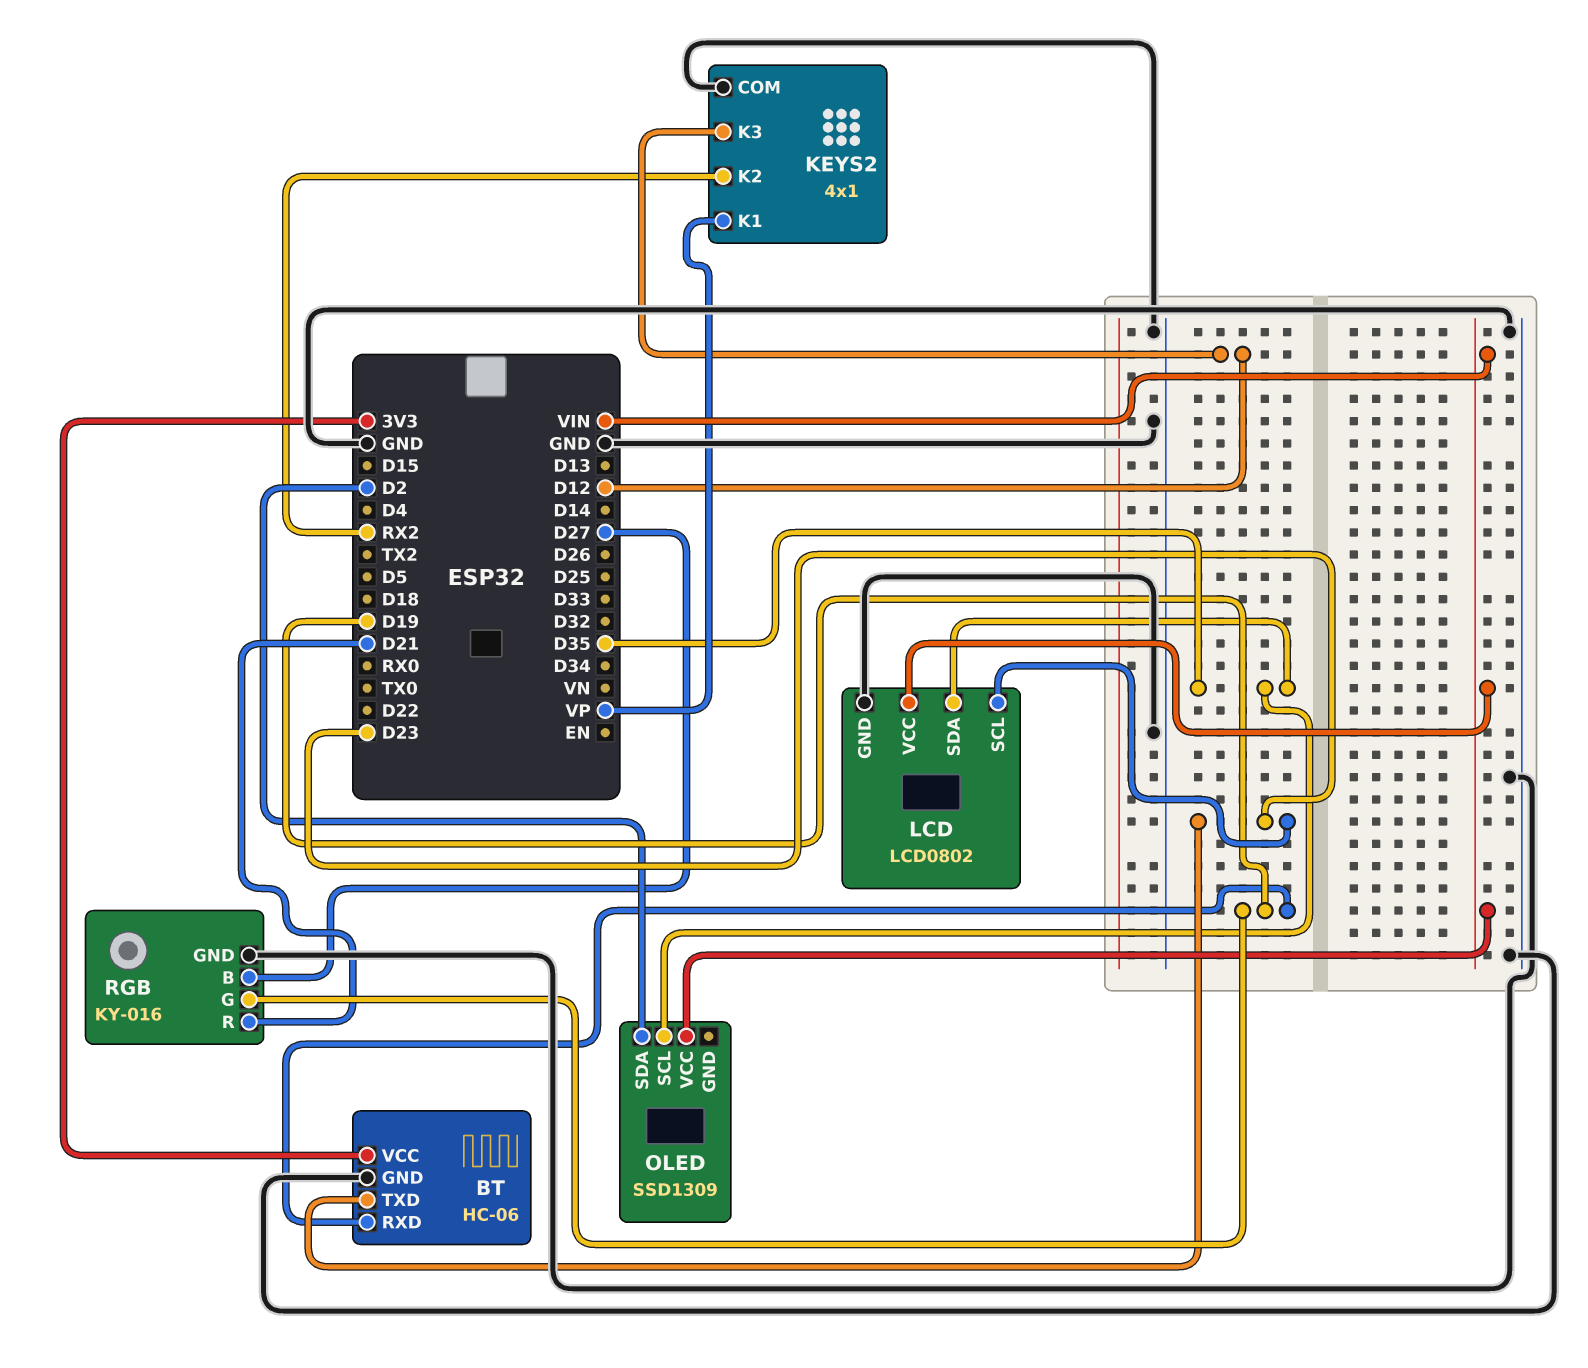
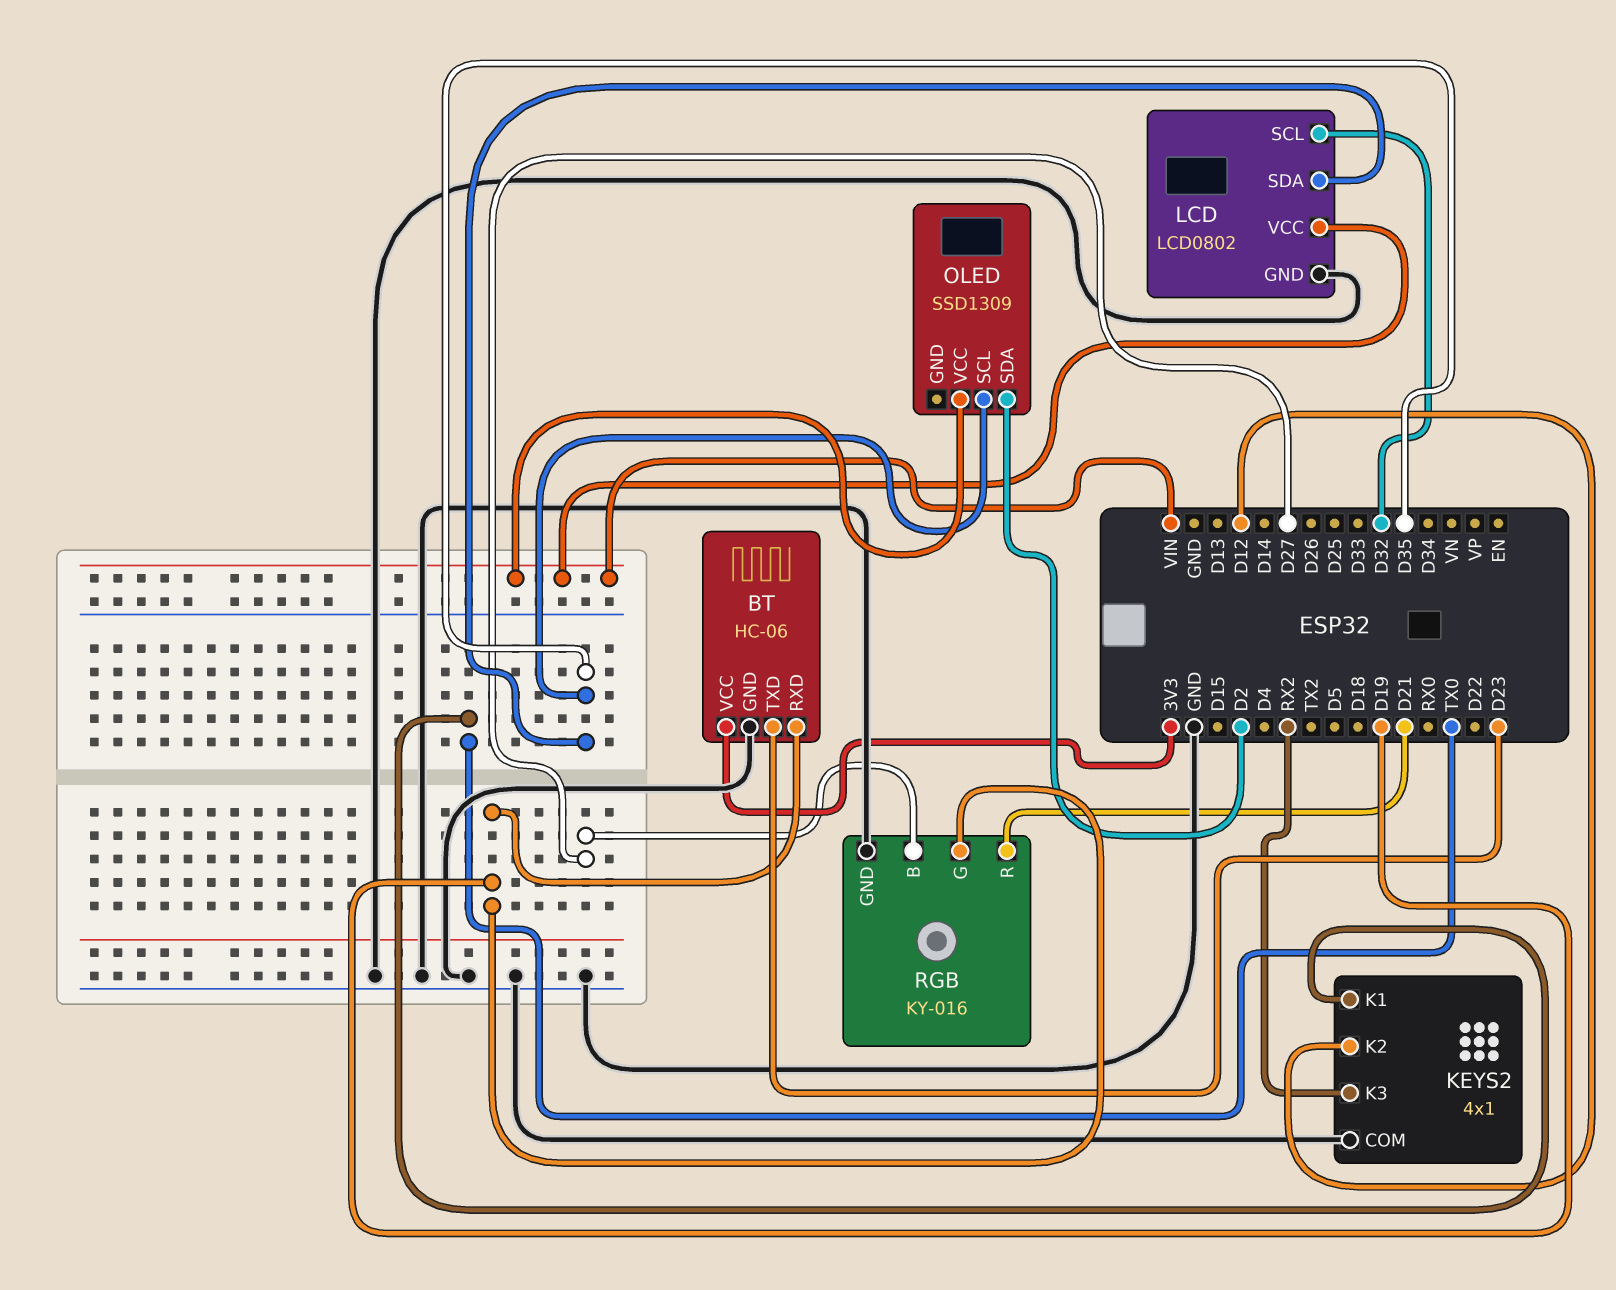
KEYS2 pin K1: VP -> TX0
KEYS2 pin K2: RX2 -> D12
KEYS2 pin K3: D12 -> RX2
LCD pin SCL: D23 -> D32

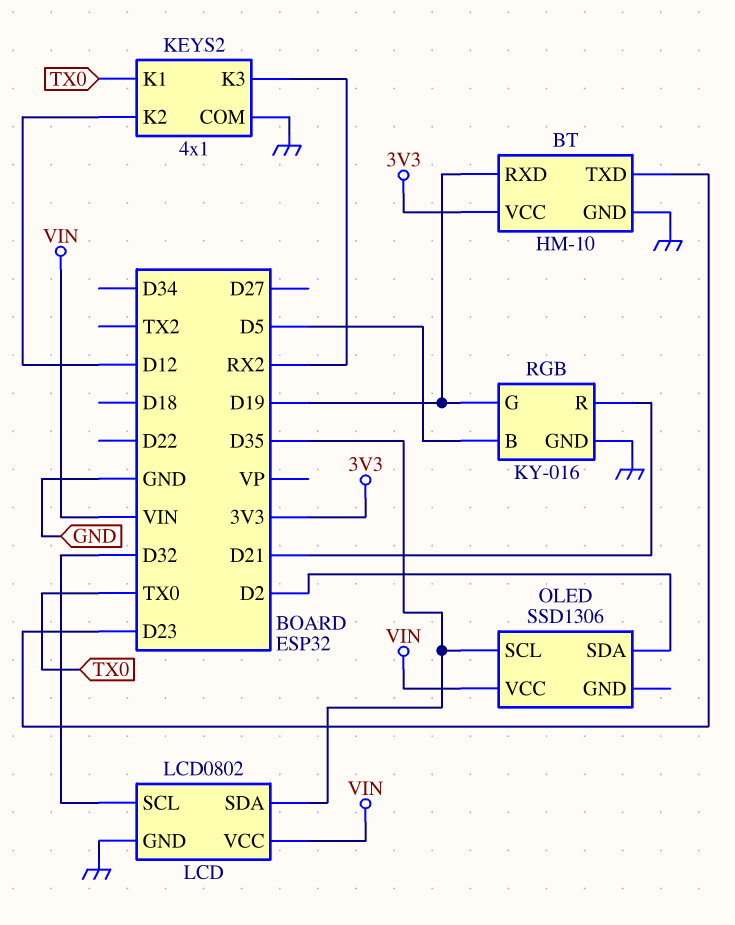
BT: HC-06 -> HM-10
OLED: SSD1309 -> SSD1306
RGB pin B: D27 -> D5

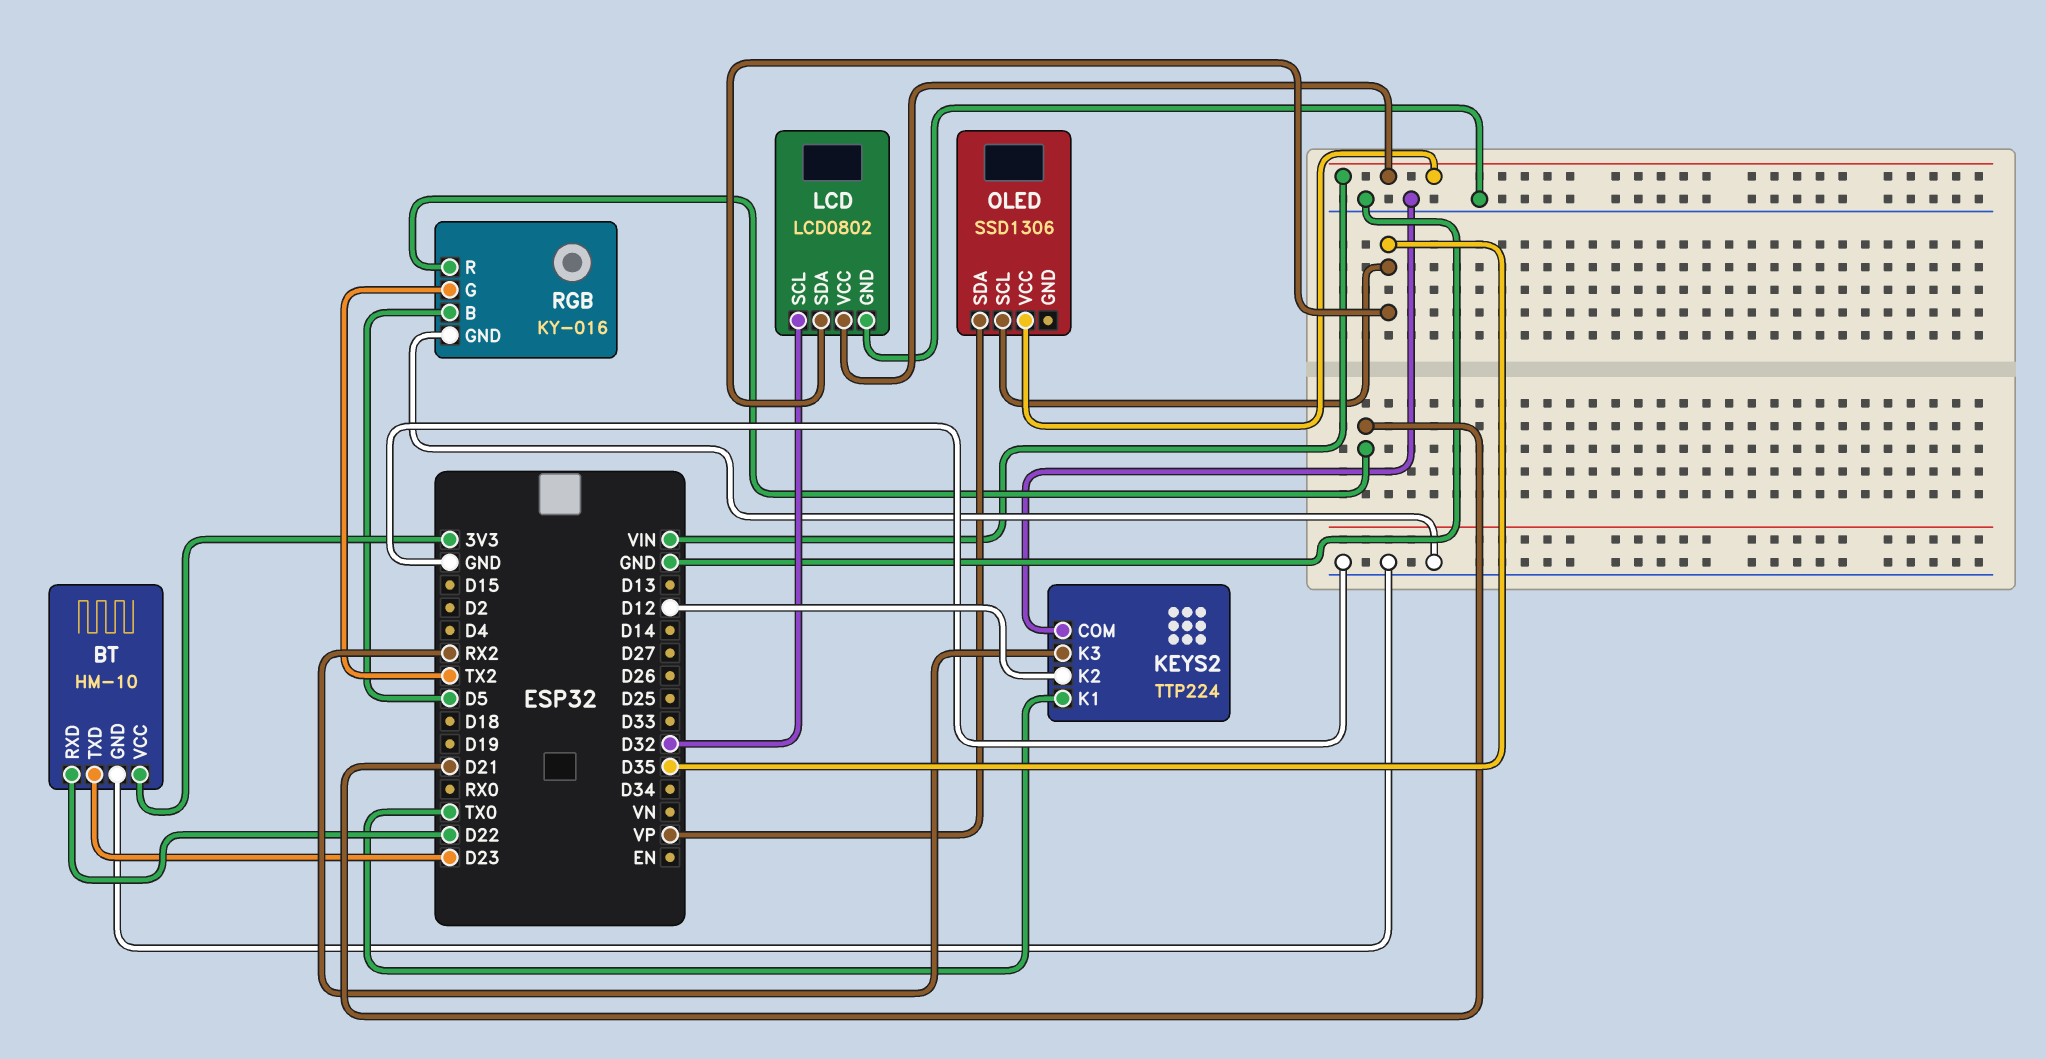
BT pin RXD: D19 -> D22
KEYS2: 4x1 -> TTP224
OLED pin SDA: D2 -> VP
RGB pin G: D19 -> TX2

